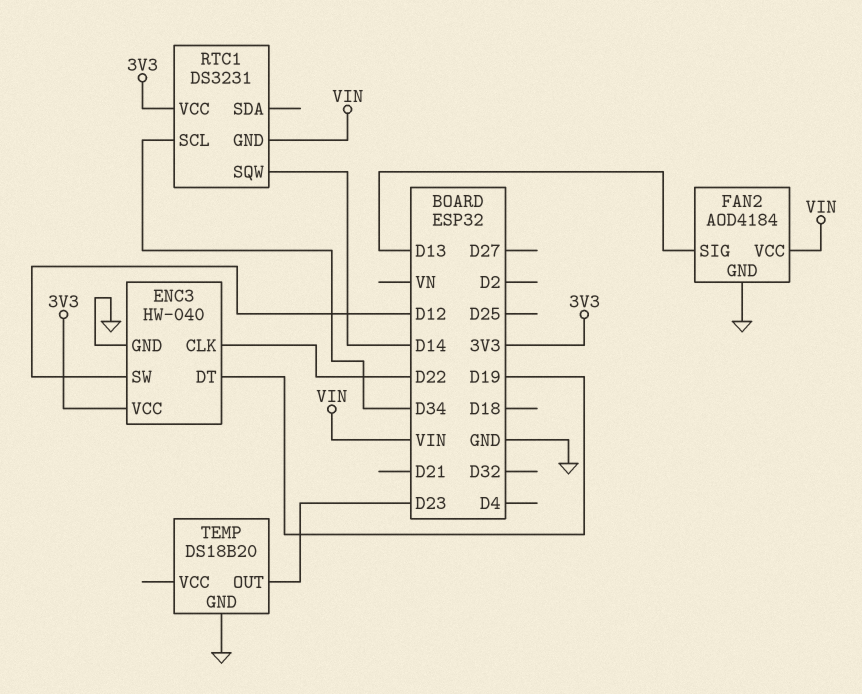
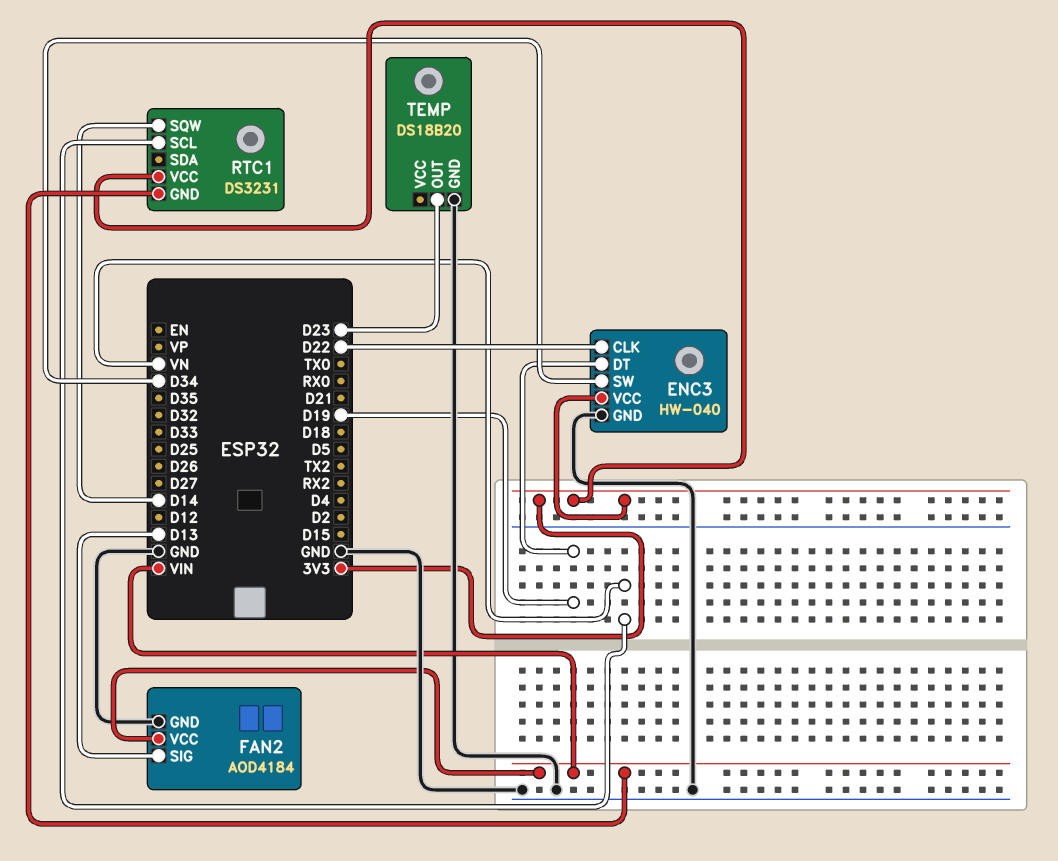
ENC3 pin SW: D12 -> D34
RTC1 pin SCL: D34 -> VN

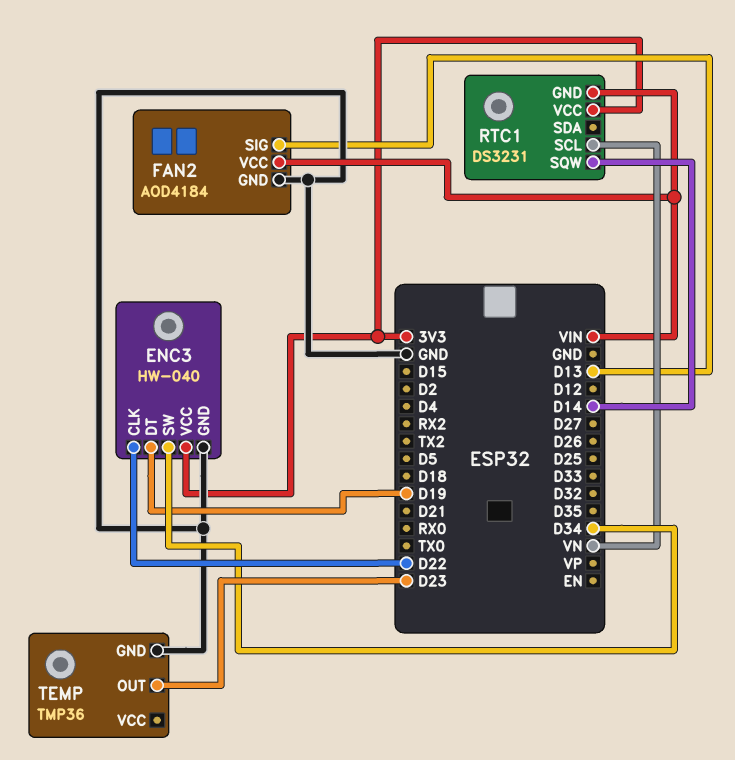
TEMP: DS18B20 -> TMP36

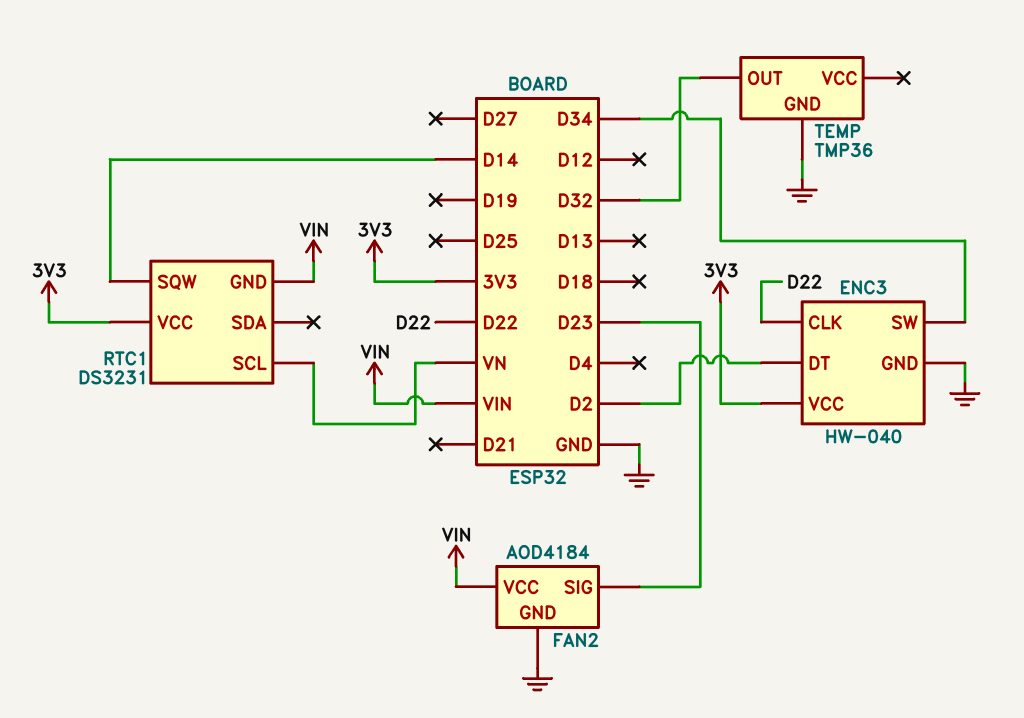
ENC3 pin DT: D19 -> D2
FAN2 pin SIG: D13 -> D23
TEMP pin OUT: D23 -> D32

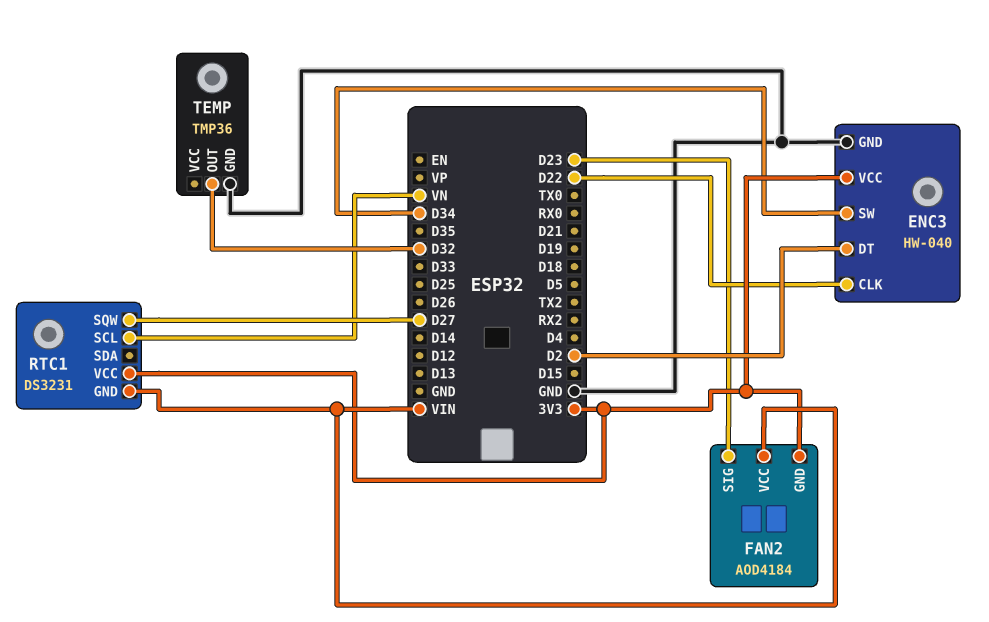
FAN2 pin GND: GND -> 3V3
RTC1 pin SQW: D14 -> D27

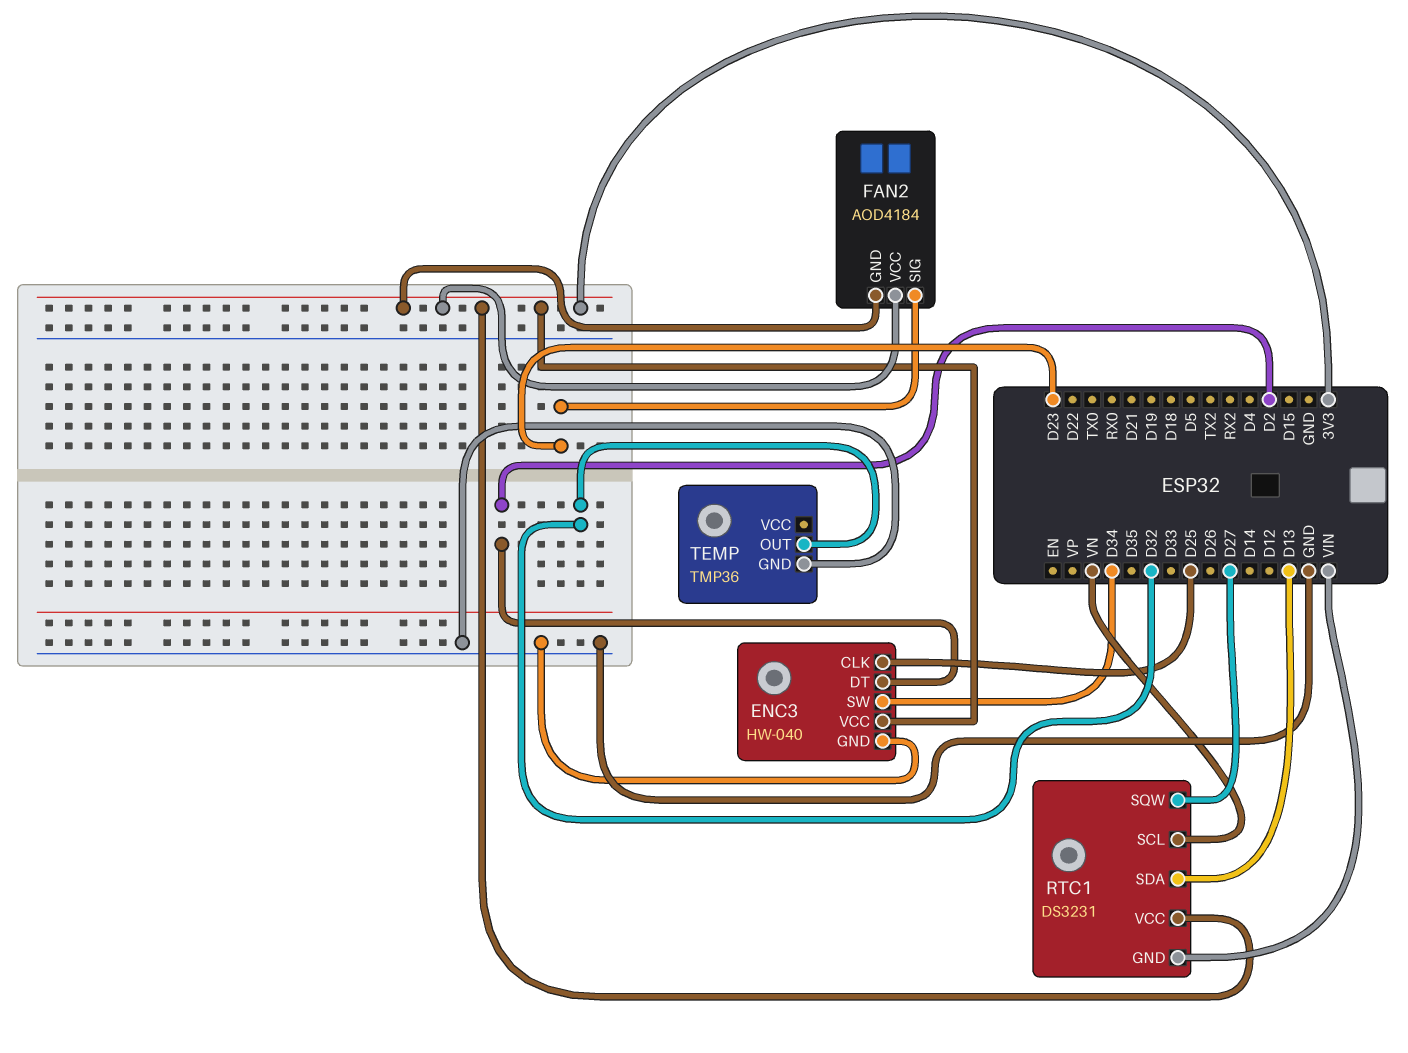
ENC3 pin CLK: D22 -> D25
FAN2 pin VCC: VIN -> 3V3
RTC1 pin SDA: none -> D13

